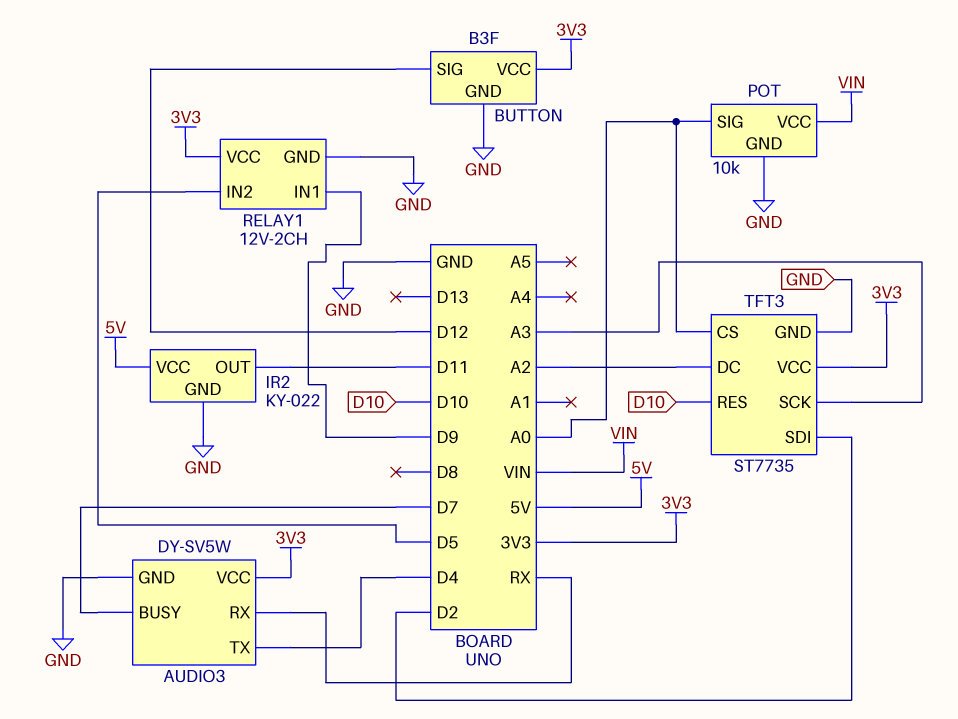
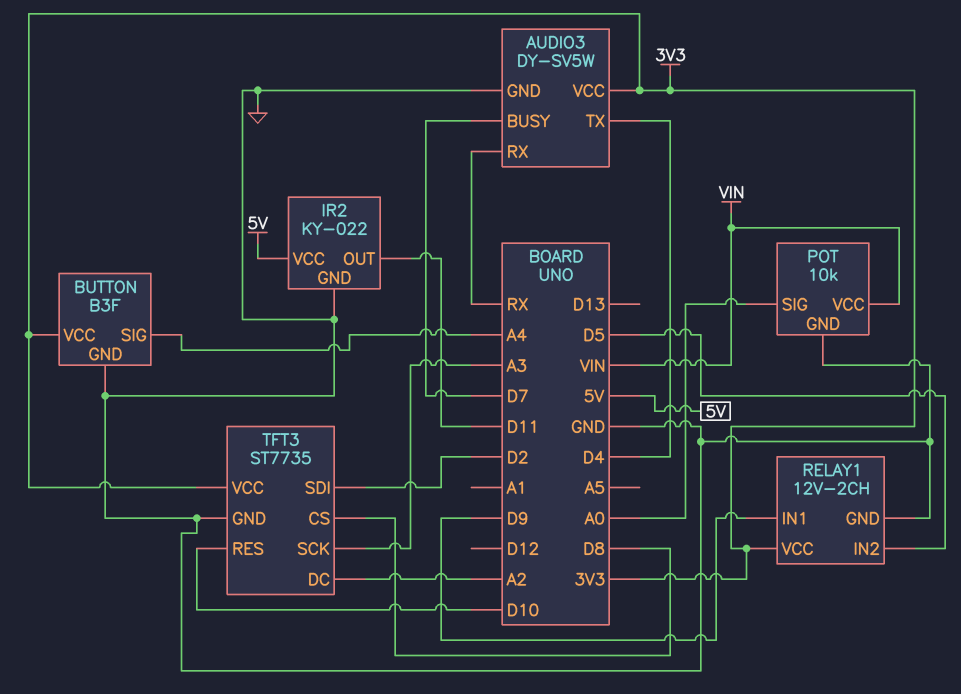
BUTTON pin SIG: D12 -> A4
TFT3 pin CS: A0 -> D8

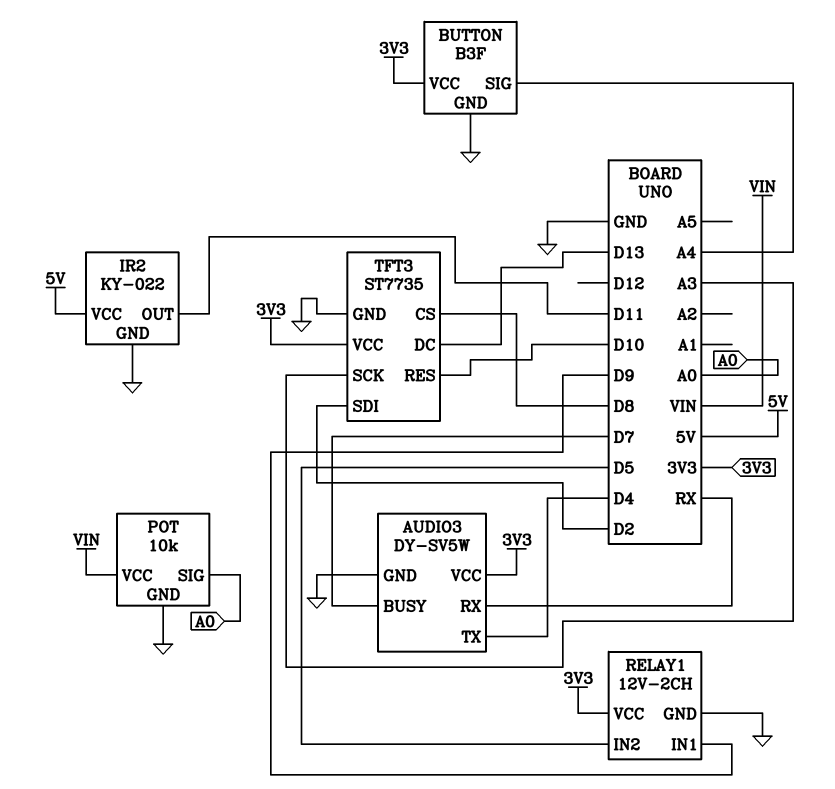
TFT3 pin DC: A2 -> D13

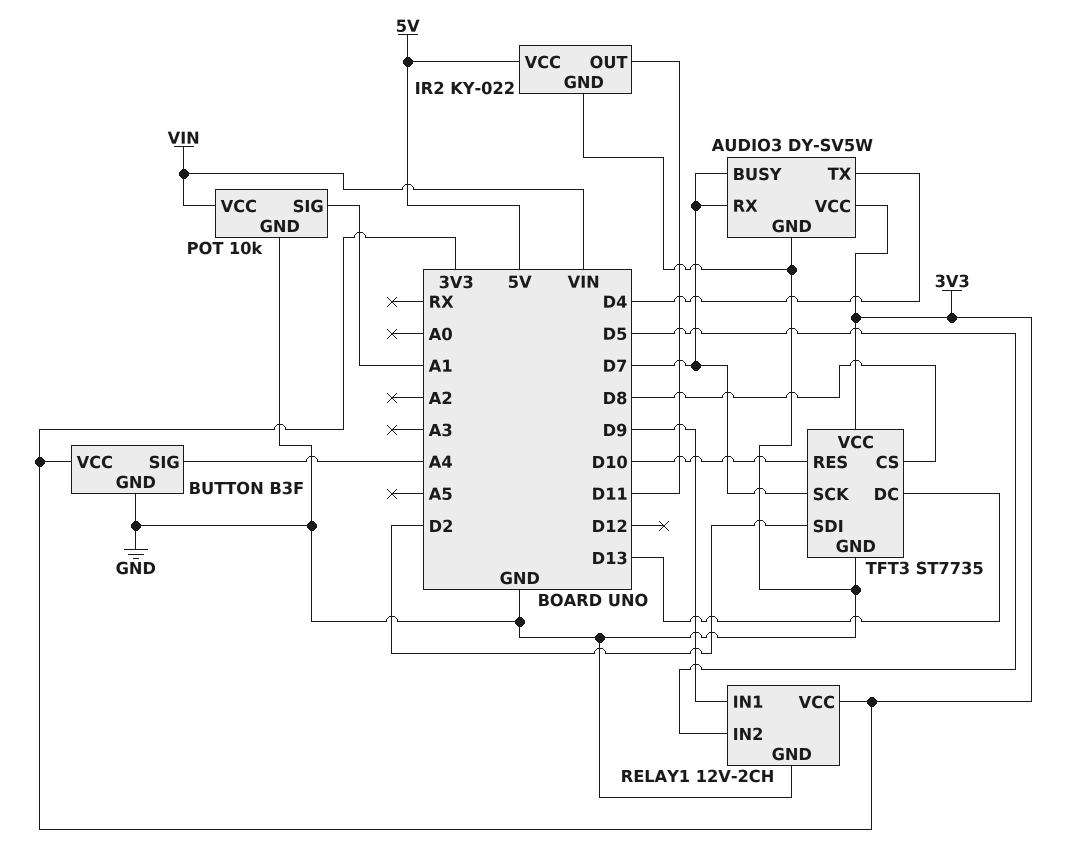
AUDIO3 pin RX: RX -> D7
POT pin SIG: A0 -> A1
TFT3 pin SCK: A3 -> D7

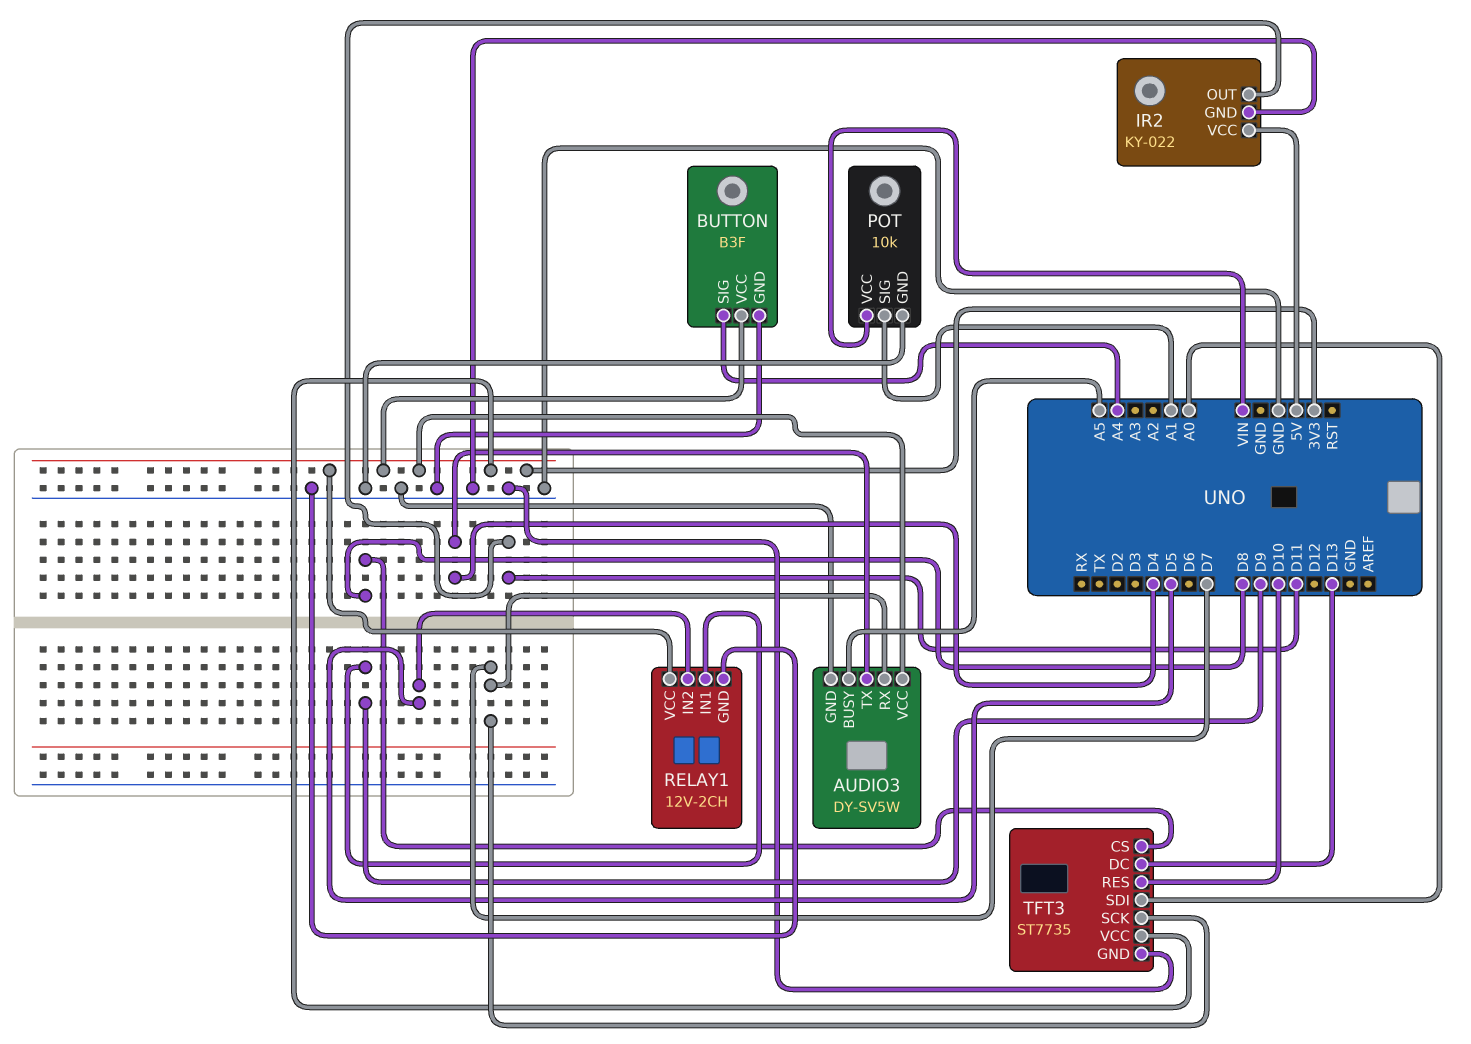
AUDIO3 pin BUSY: D7 -> A5
TFT3 pin SDI: D2 -> A0

